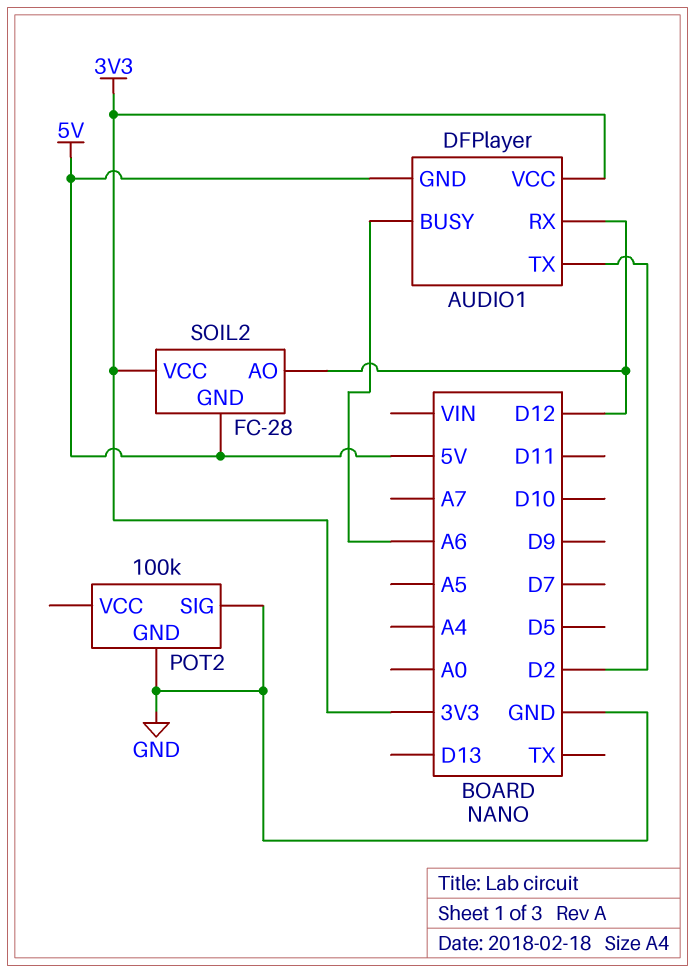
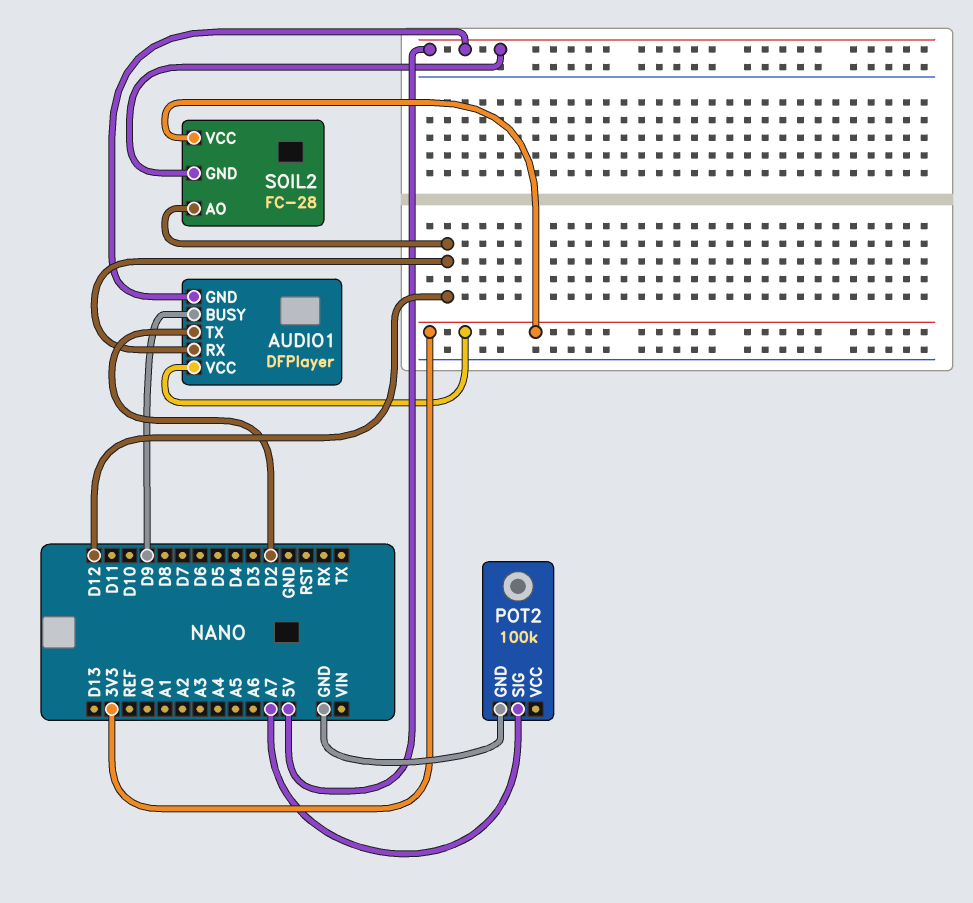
AUDIO1 pin BUSY: A6 -> D9
POT2 pin SIG: GND -> A7

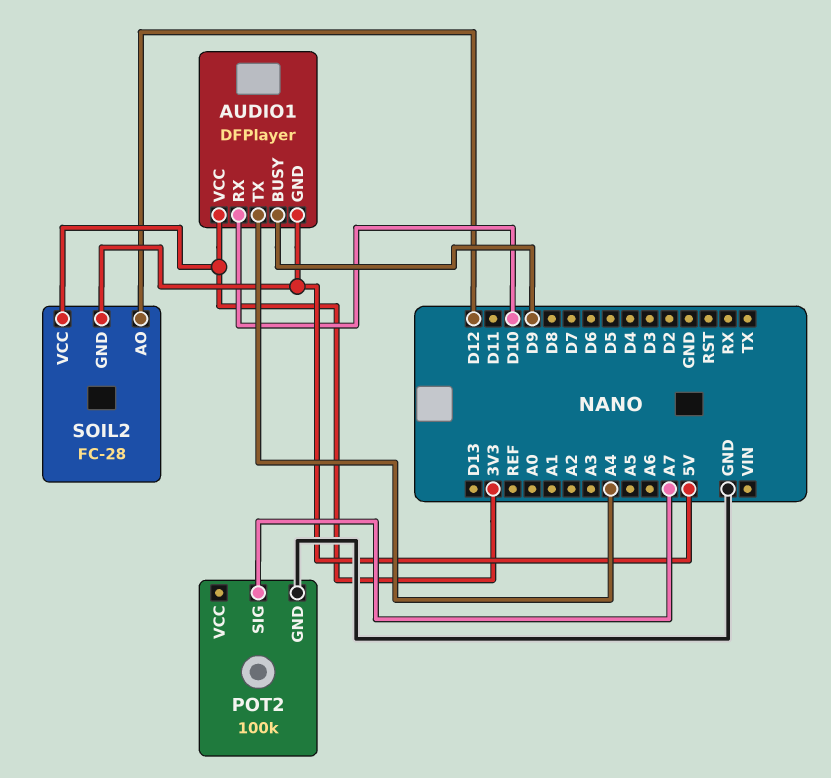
AUDIO1 pin RX: D12 -> D10
AUDIO1 pin TX: D2 -> A4

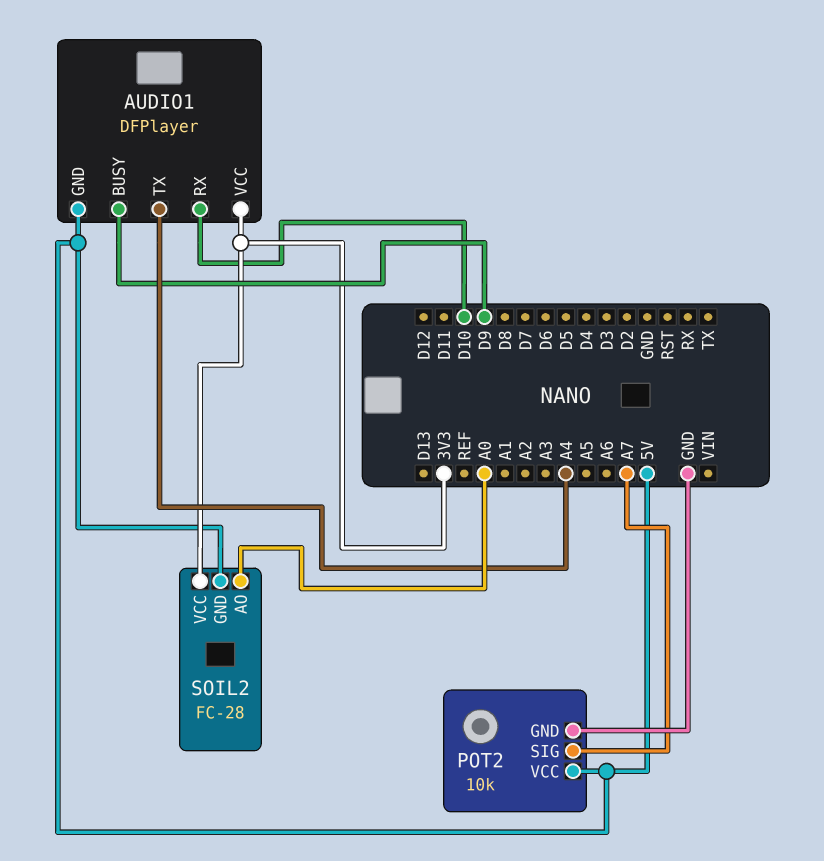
POT2: 100k -> 10k
POT2 pin VCC: none -> 5V
SOIL2 pin AO: D12 -> A0

